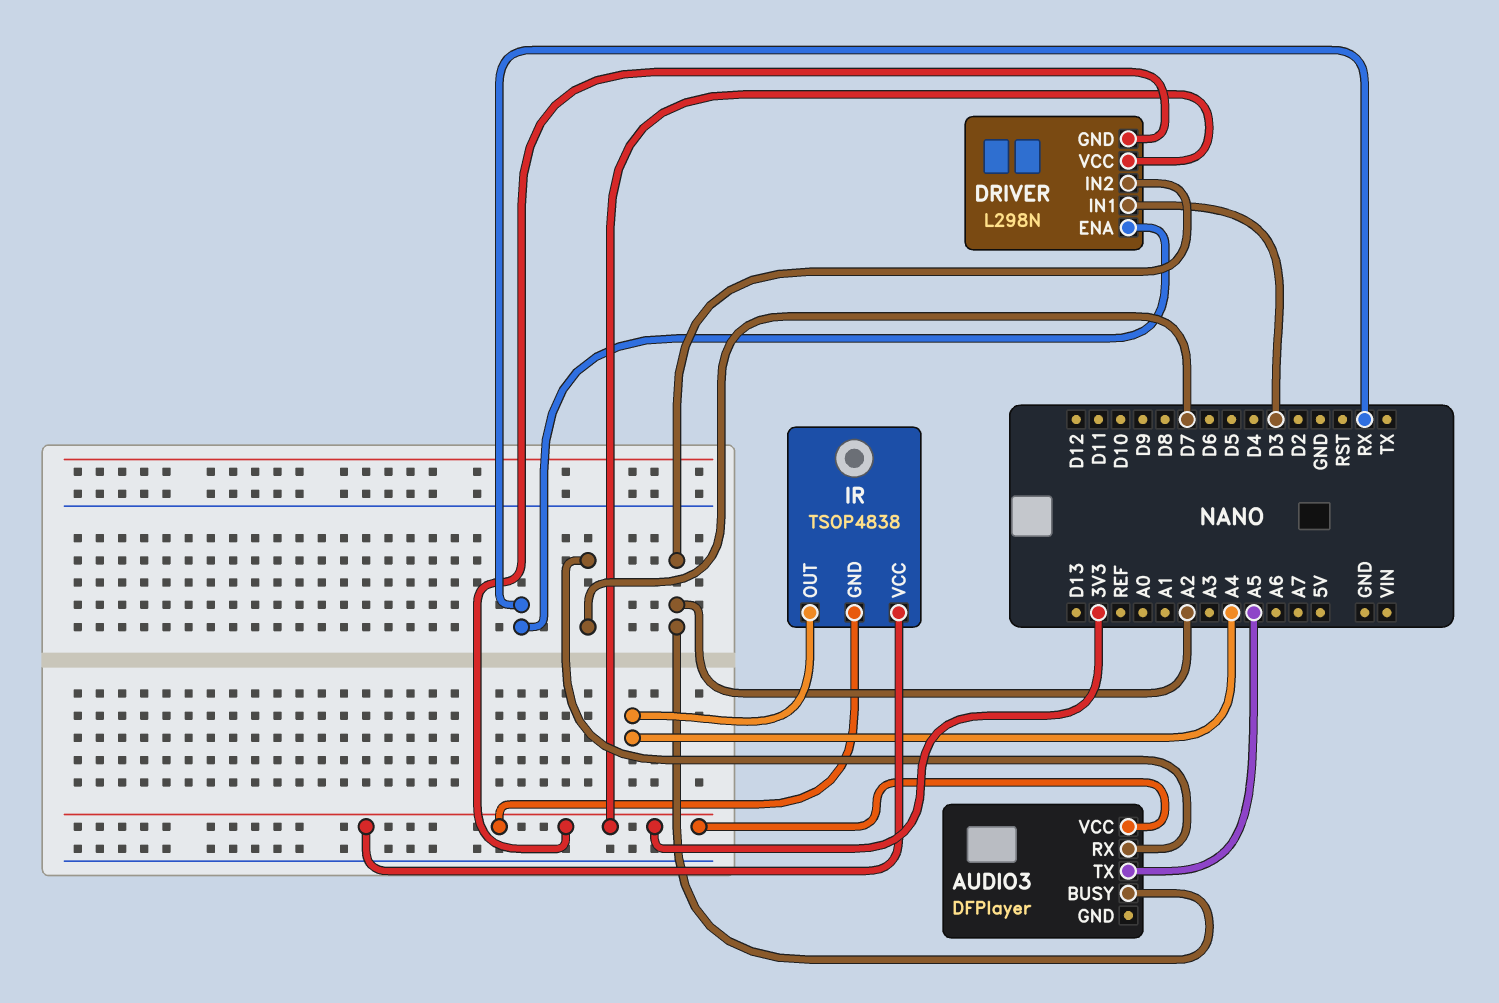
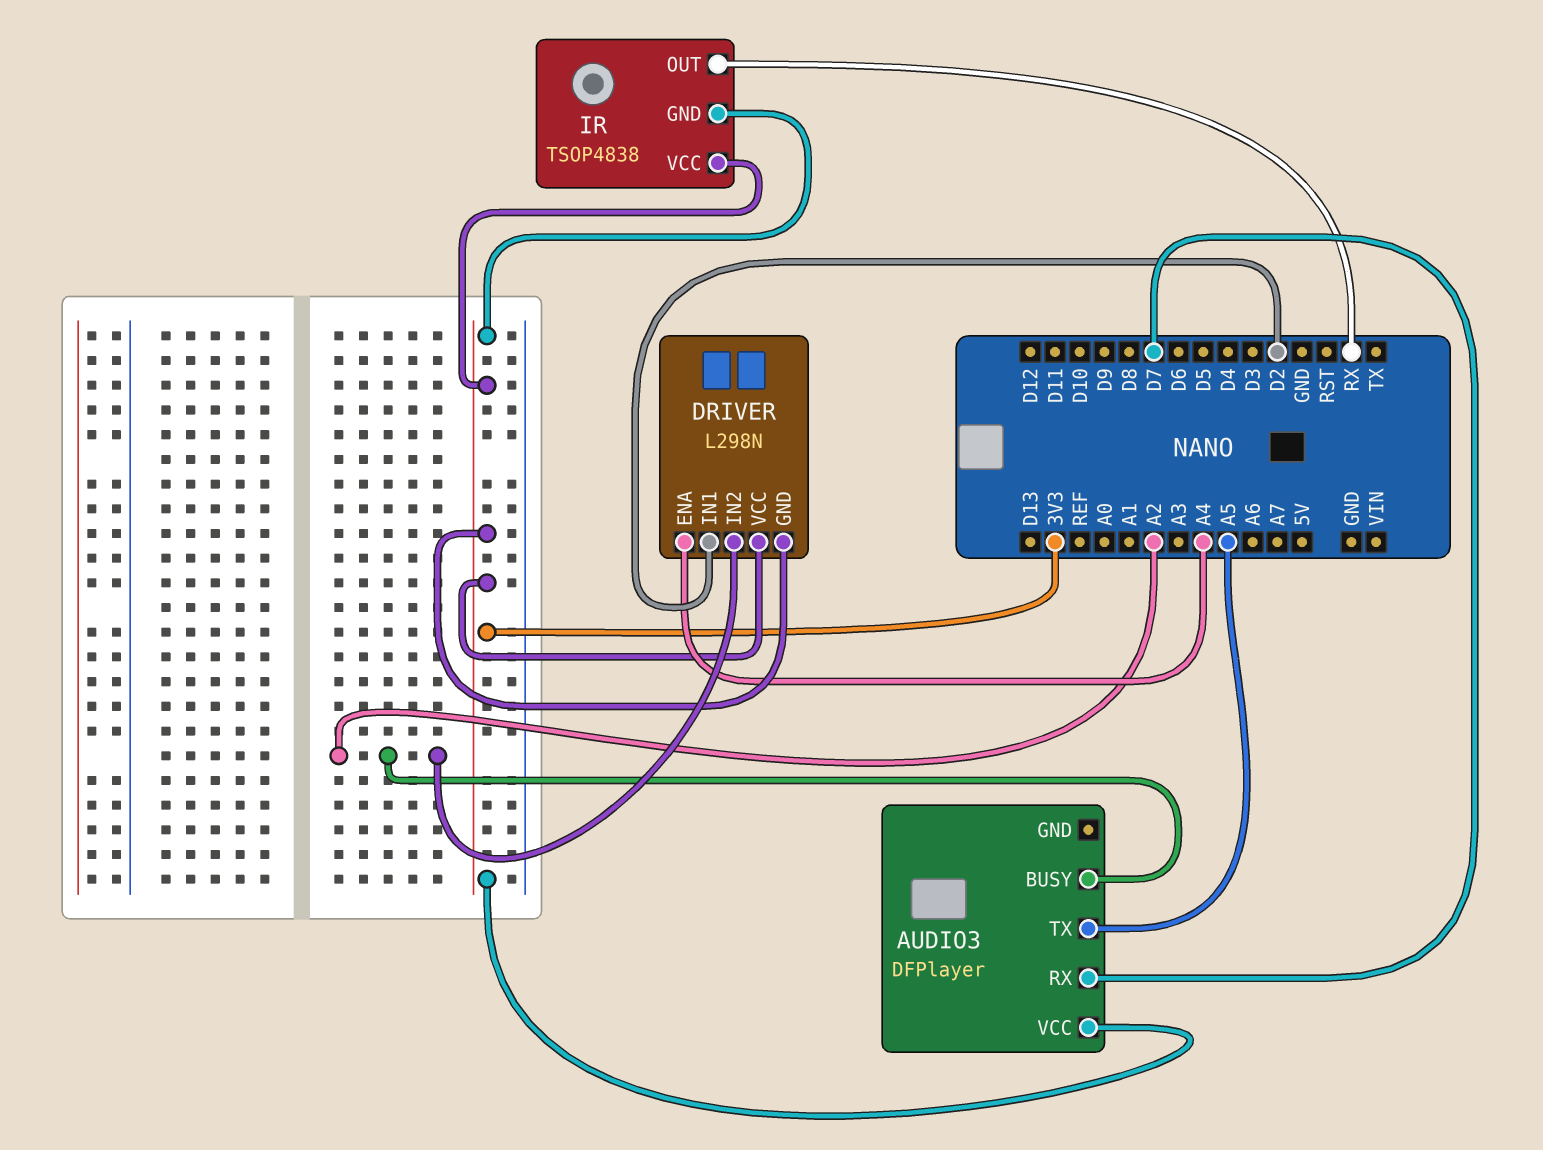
DRIVER pin ENA: RX -> A4
DRIVER pin IN1: D3 -> D2
IR pin OUT: A4 -> RX

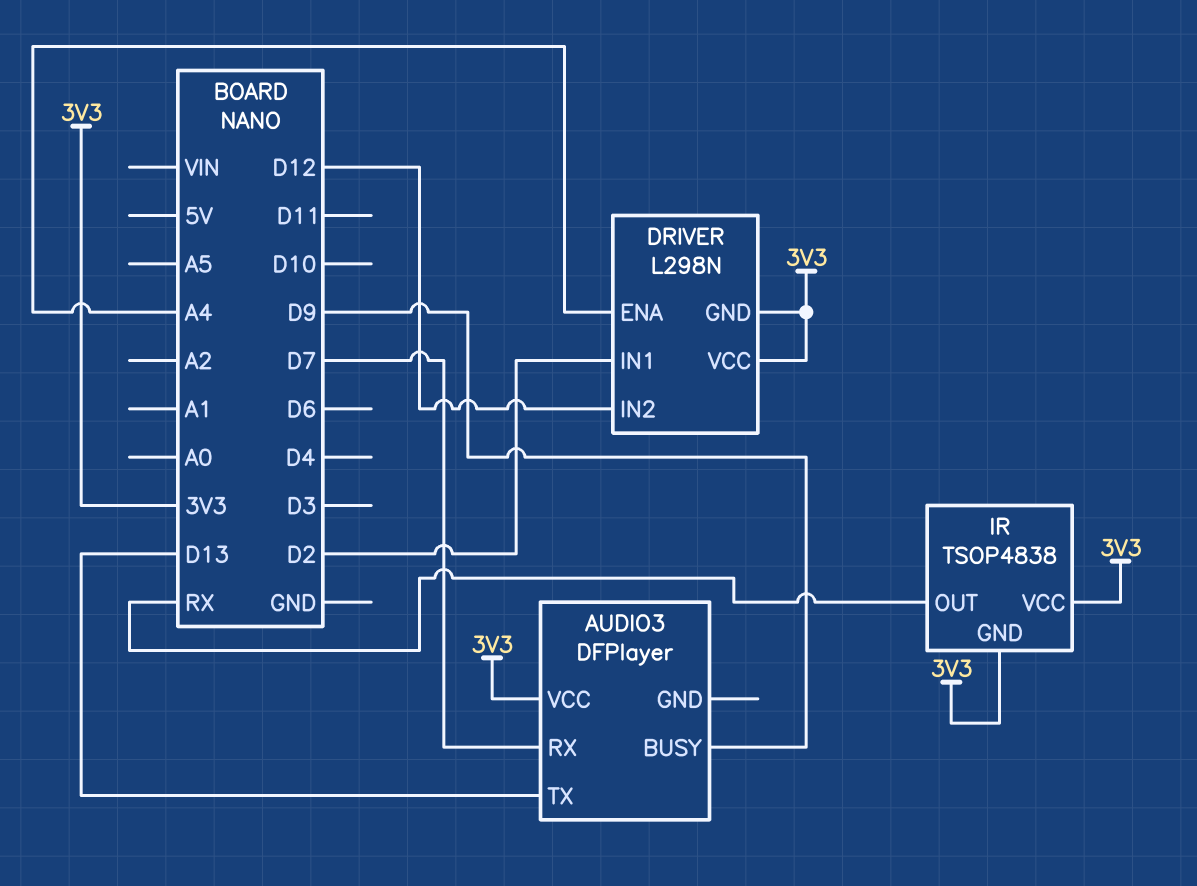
AUDIO3 pin BUSY: A2 -> D9
AUDIO3 pin TX: A5 -> D13
DRIVER pin IN2: A2 -> D12

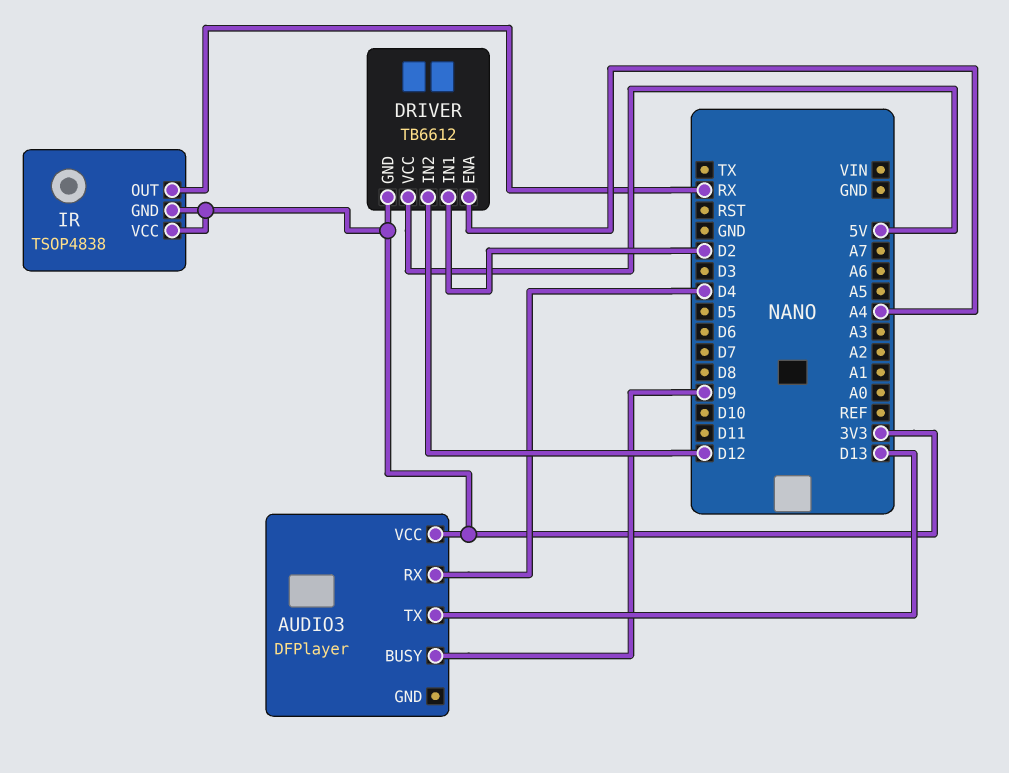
AUDIO3 pin RX: D7 -> D4
DRIVER: L298N -> TB6612
DRIVER pin VCC: 3V3 -> 5V

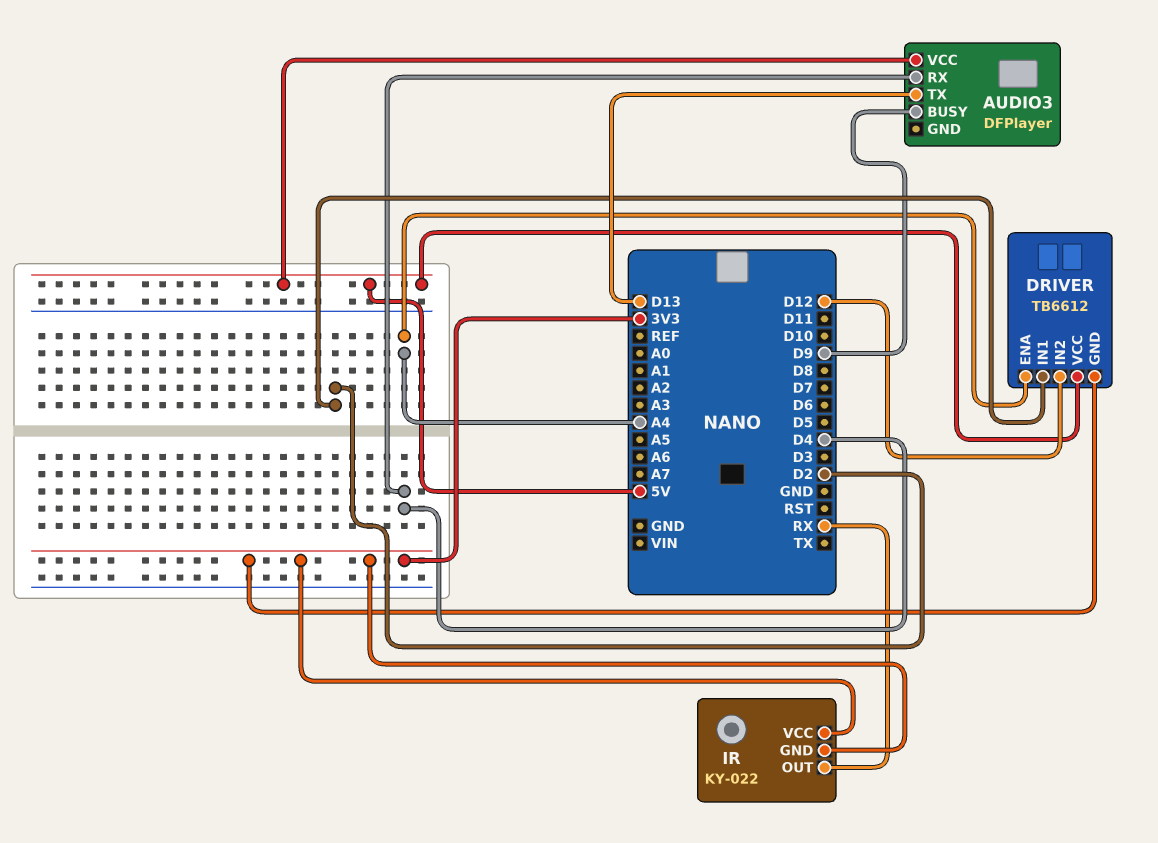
AUDIO3 pin VCC: 3V3 -> 5V
IR: TSOP4838 -> KY-022

